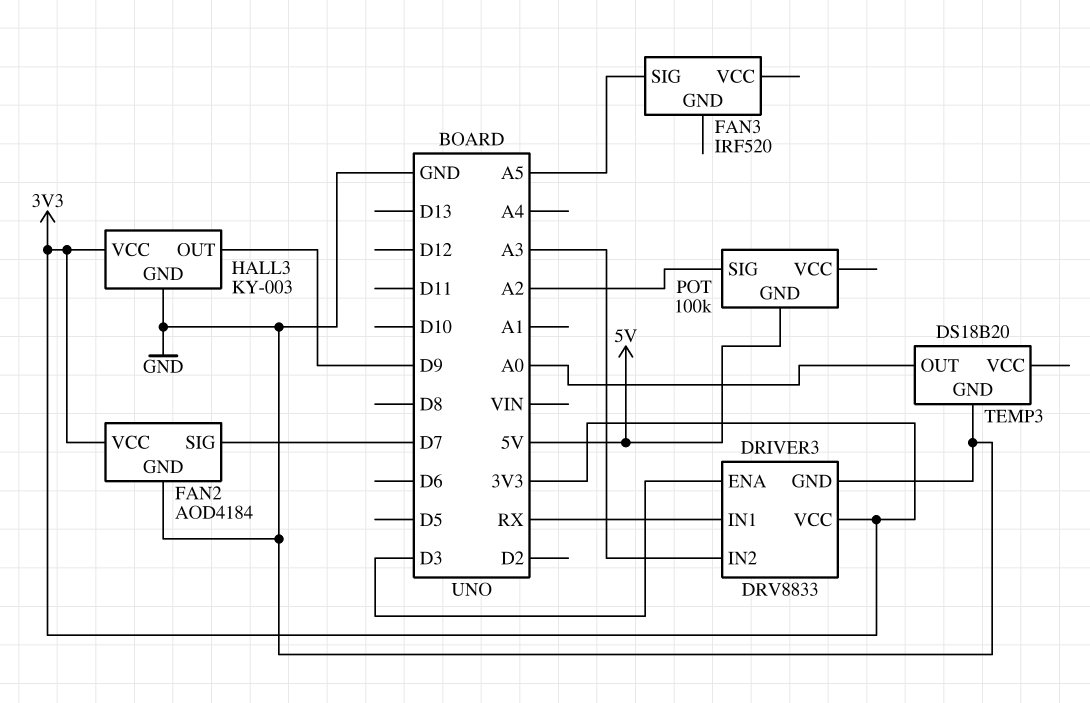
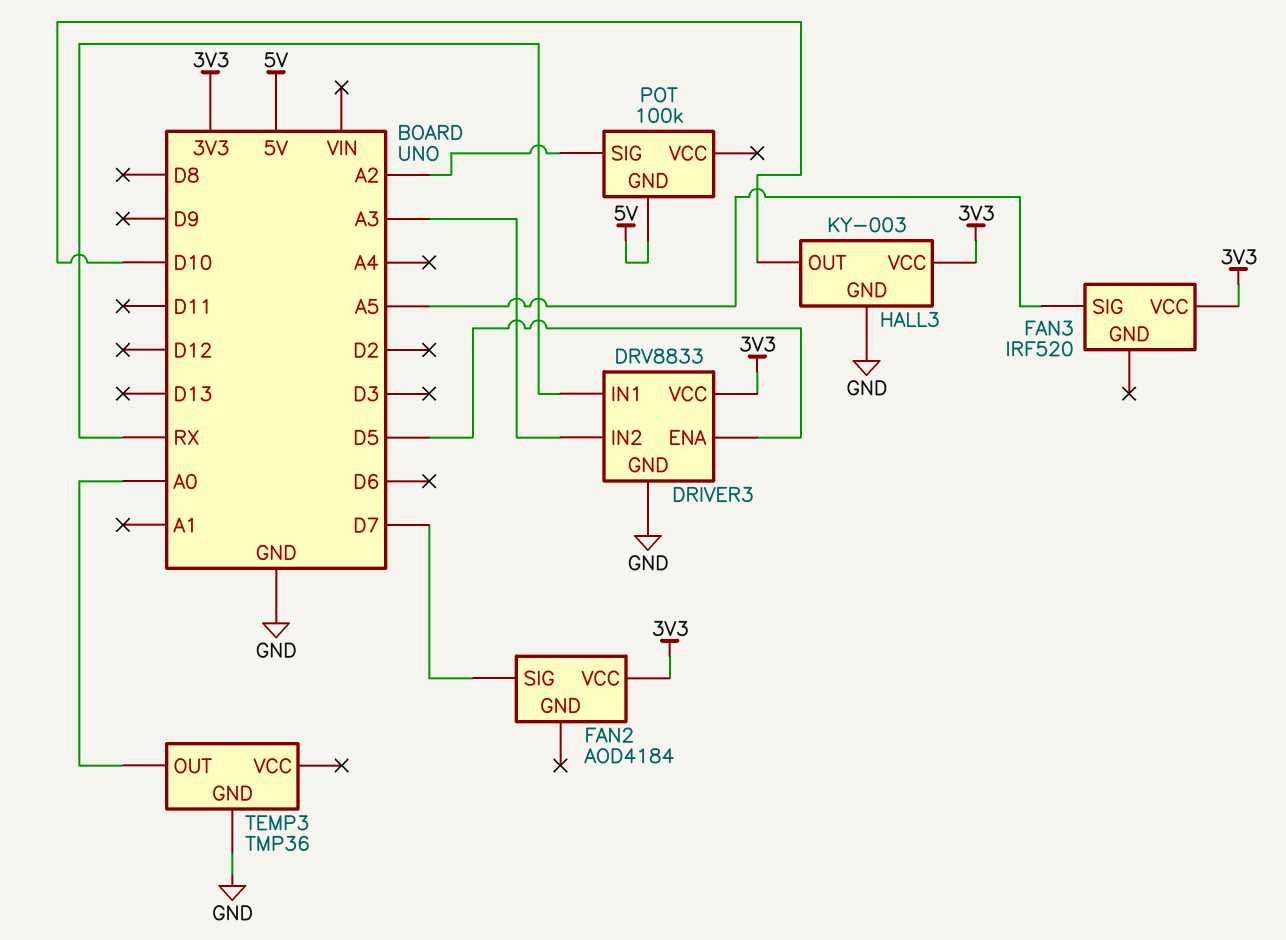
DRIVER3 pin ENA: D3 -> D5
FAN2 pin GND: GND -> none
FAN3 pin VCC: none -> 3V3
HALL3 pin OUT: D9 -> D10
TEMP3: DS18B20 -> TMP36

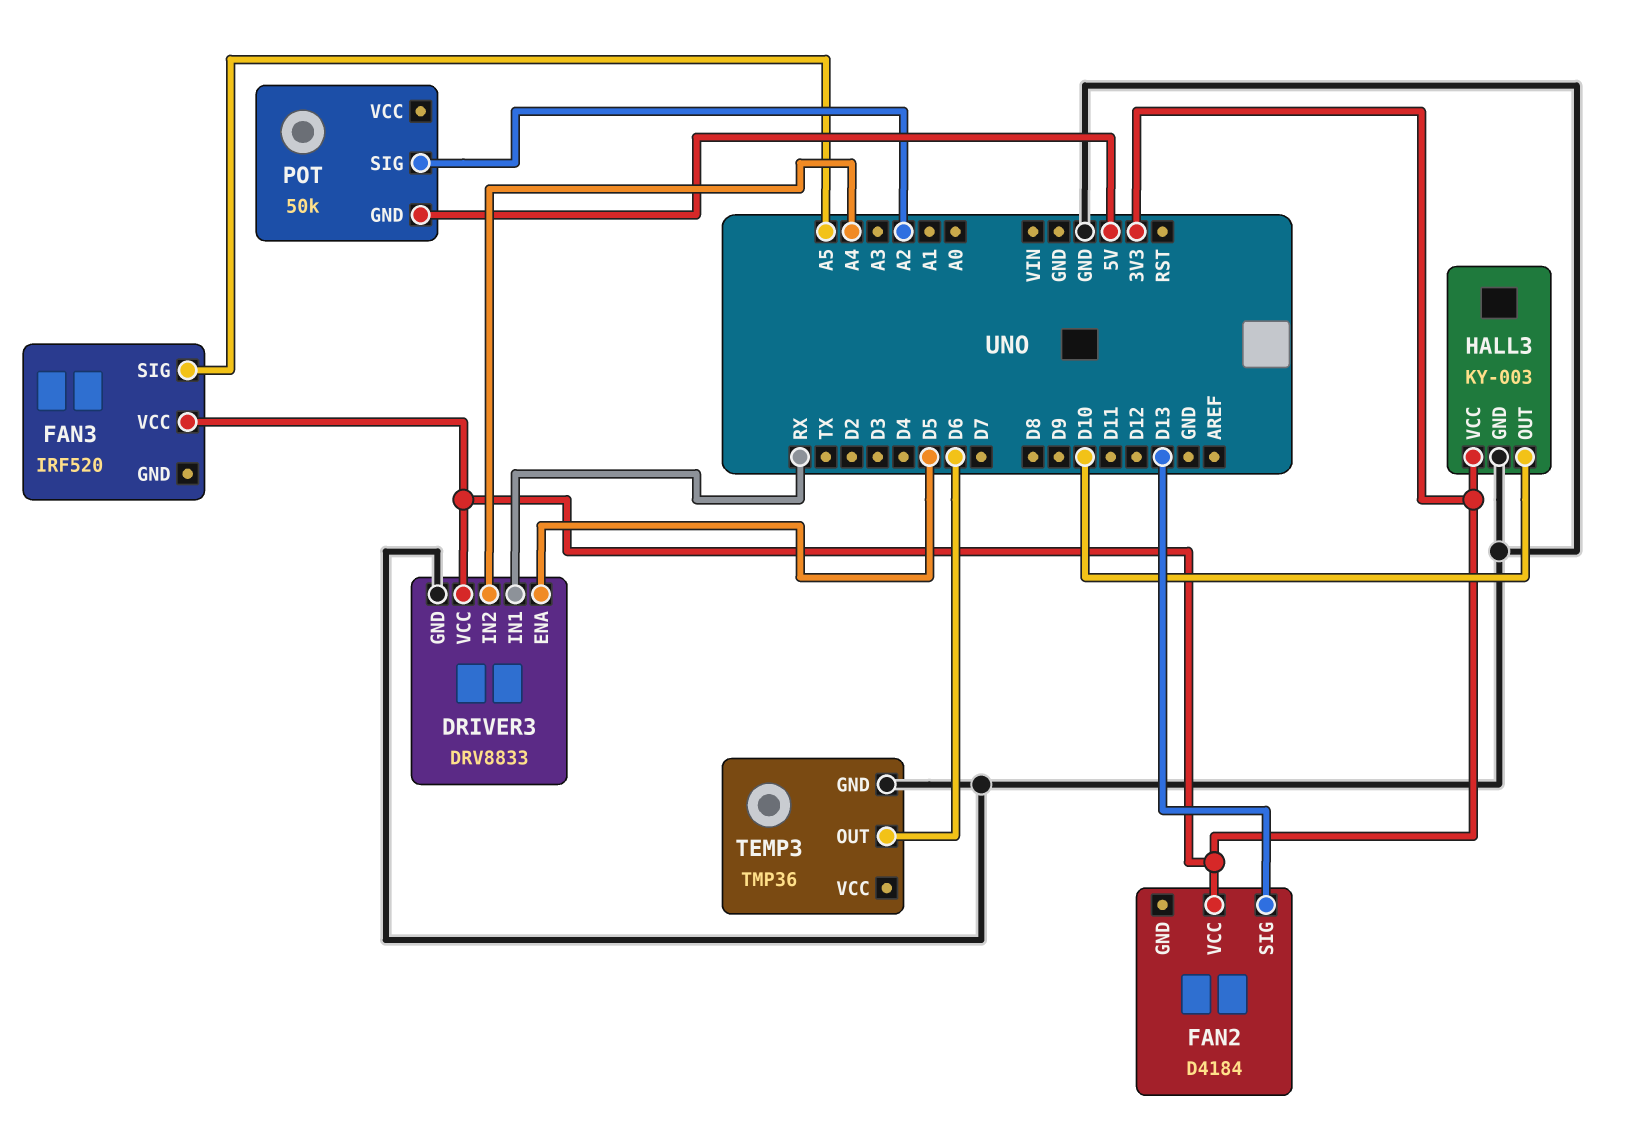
DRIVER3 pin IN2: A3 -> A4
FAN2: AOD4184 -> D4184
FAN2 pin SIG: D7 -> D13
POT: 100k -> 50k
TEMP3 pin OUT: A0 -> D6

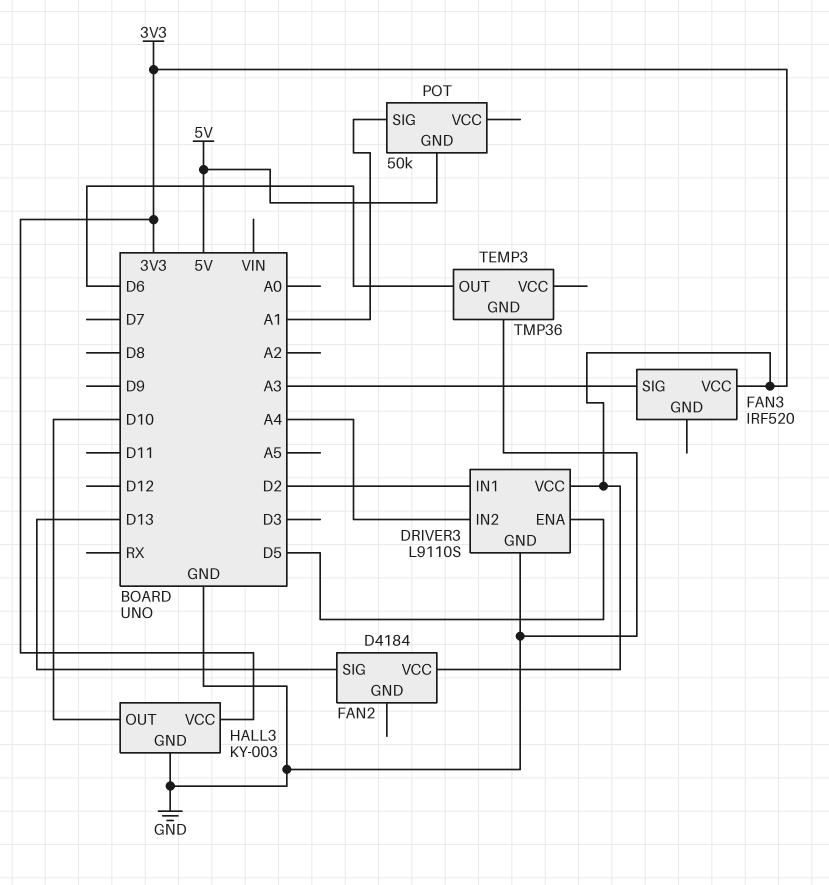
DRIVER3: DRV8833 -> L9110S
DRIVER3 pin IN1: RX -> D2
FAN3 pin SIG: A5 -> A3
POT pin SIG: A2 -> A1

